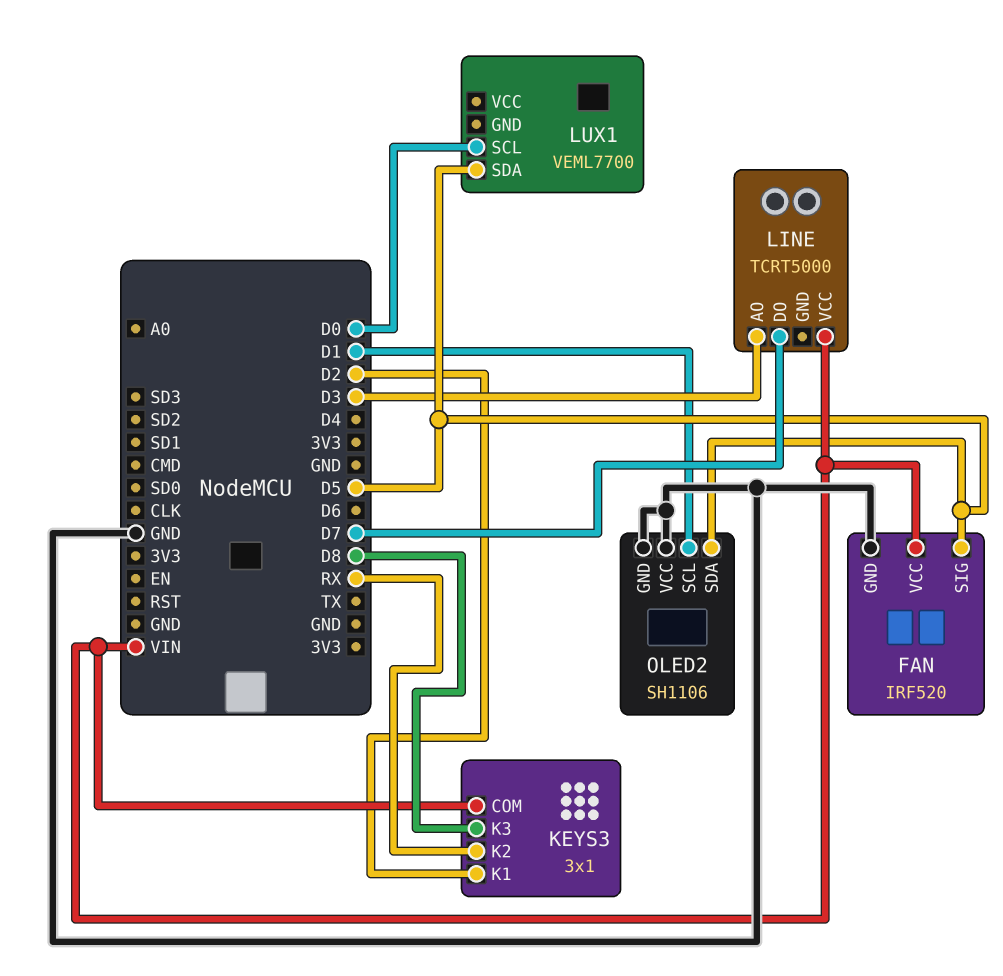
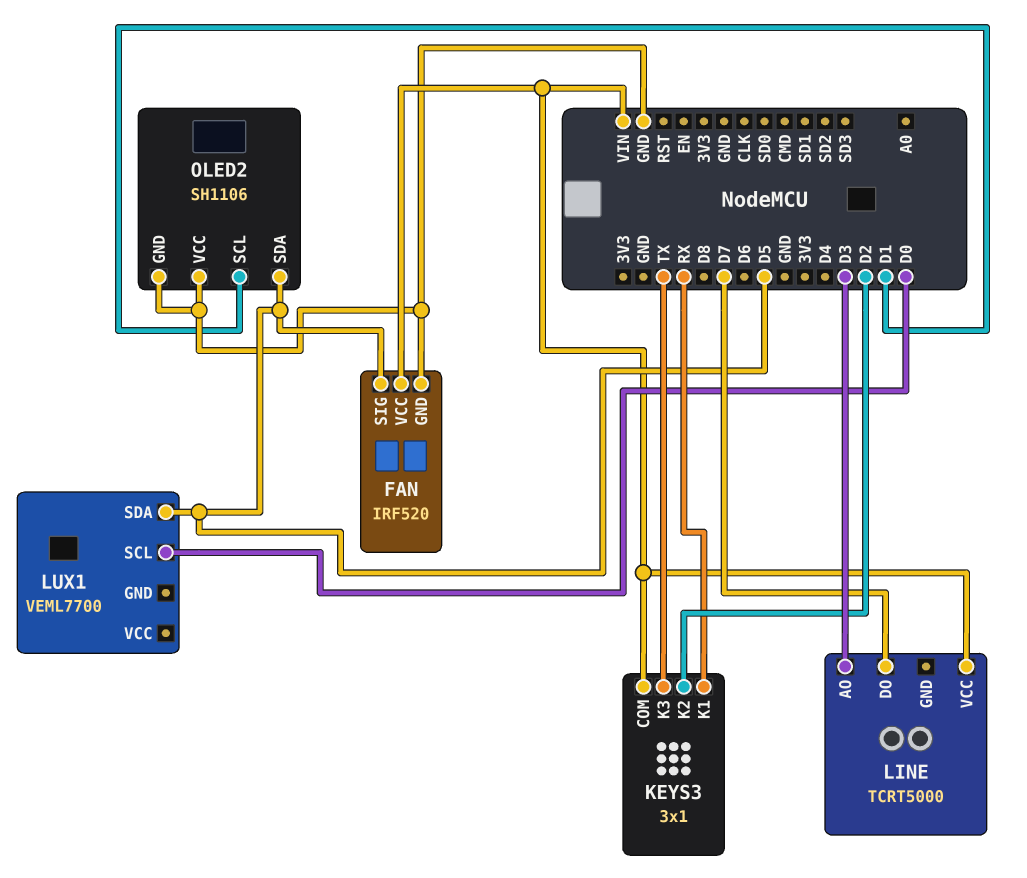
KEYS3 pin K1: D2 -> RX
KEYS3 pin K2: RX -> D2
KEYS3 pin K3: D8 -> TX

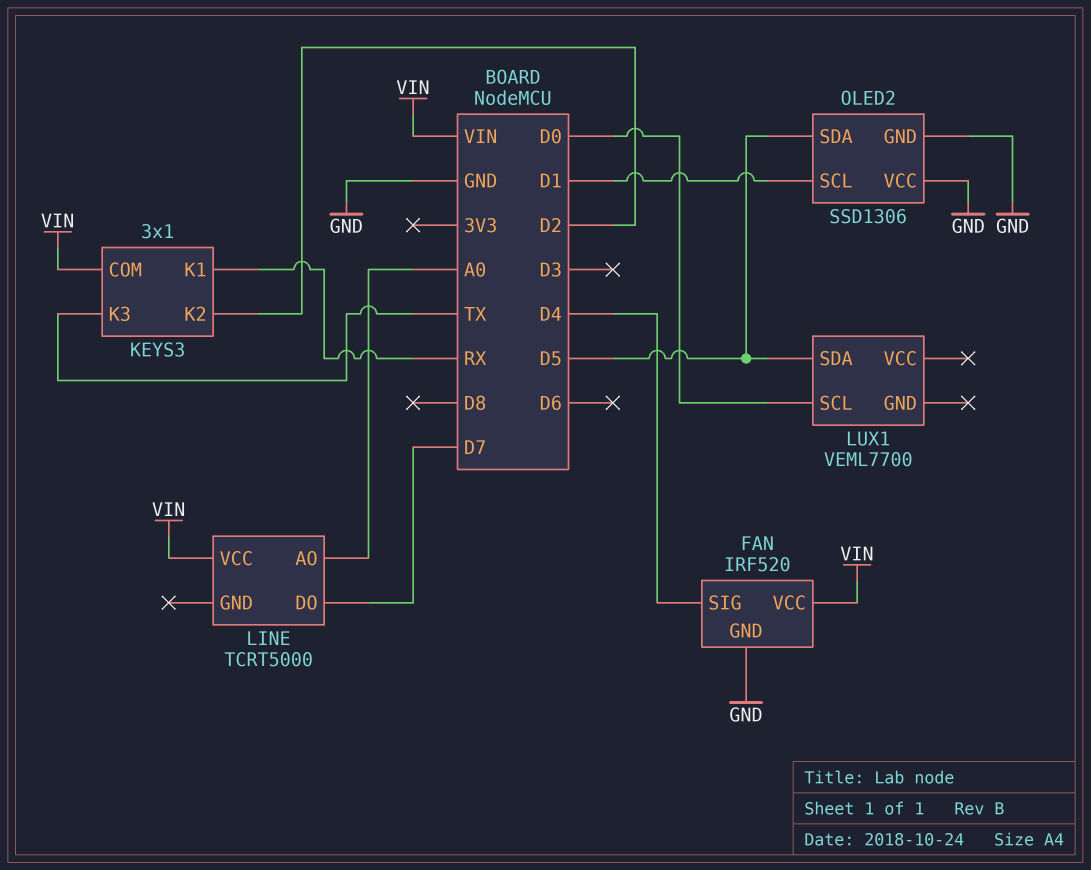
FAN pin SIG: D5 -> D4
LINE pin AO: D3 -> A0
OLED2: SH1106 -> SSD1306

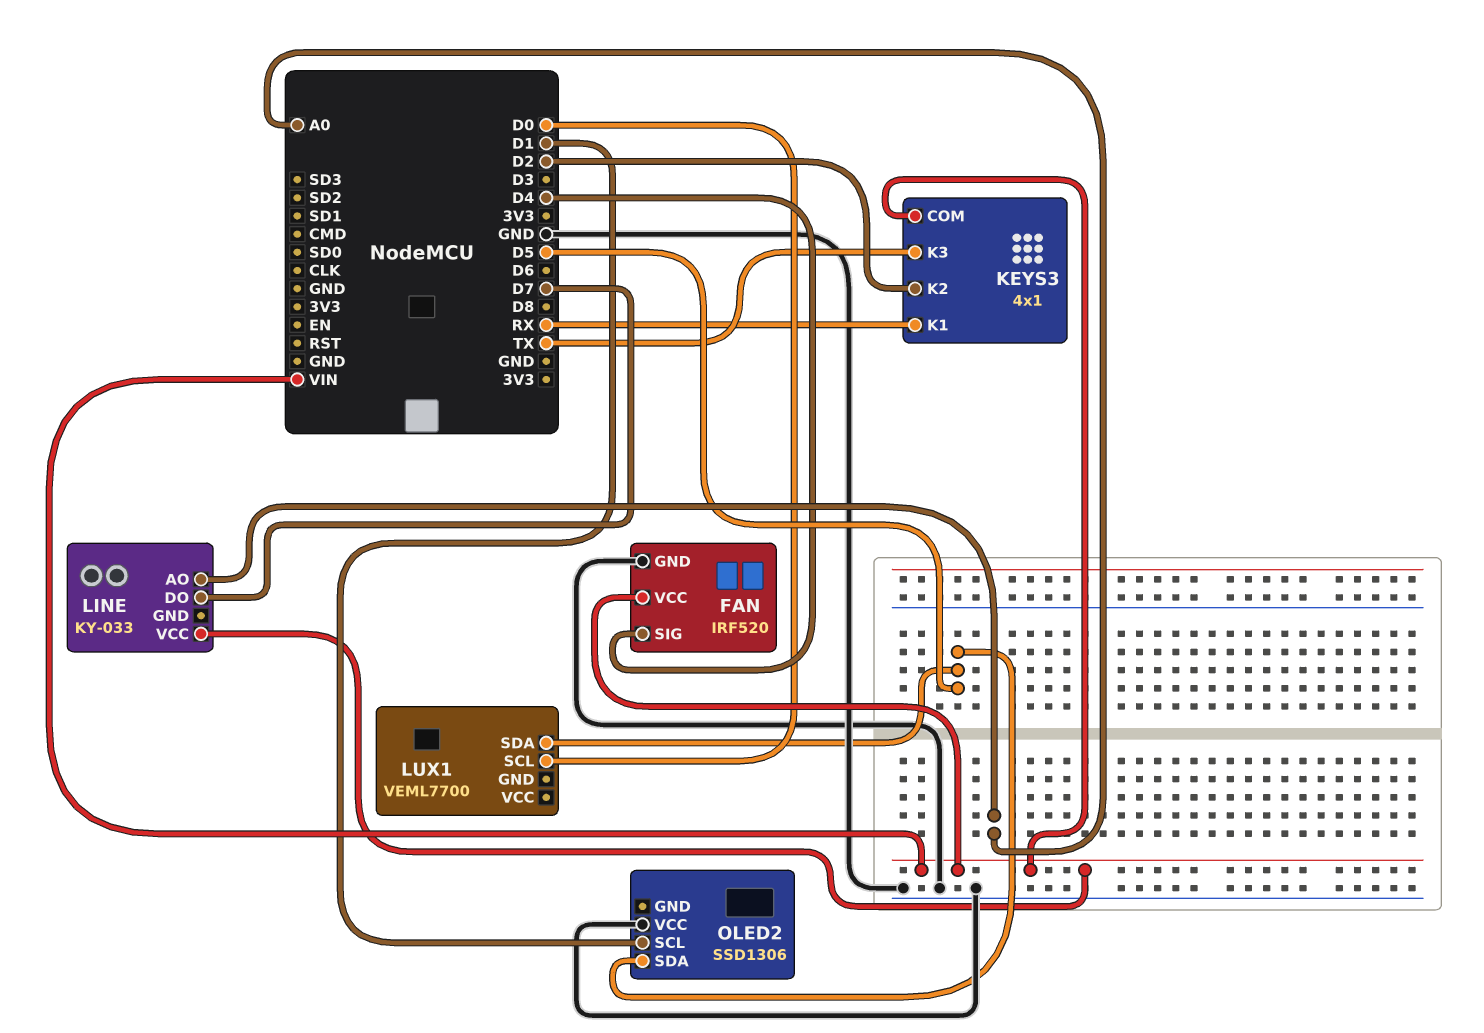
KEYS3: 3x1 -> 4x1
LINE: TCRT5000 -> KY-033
OLED2 pin GND: GND -> none

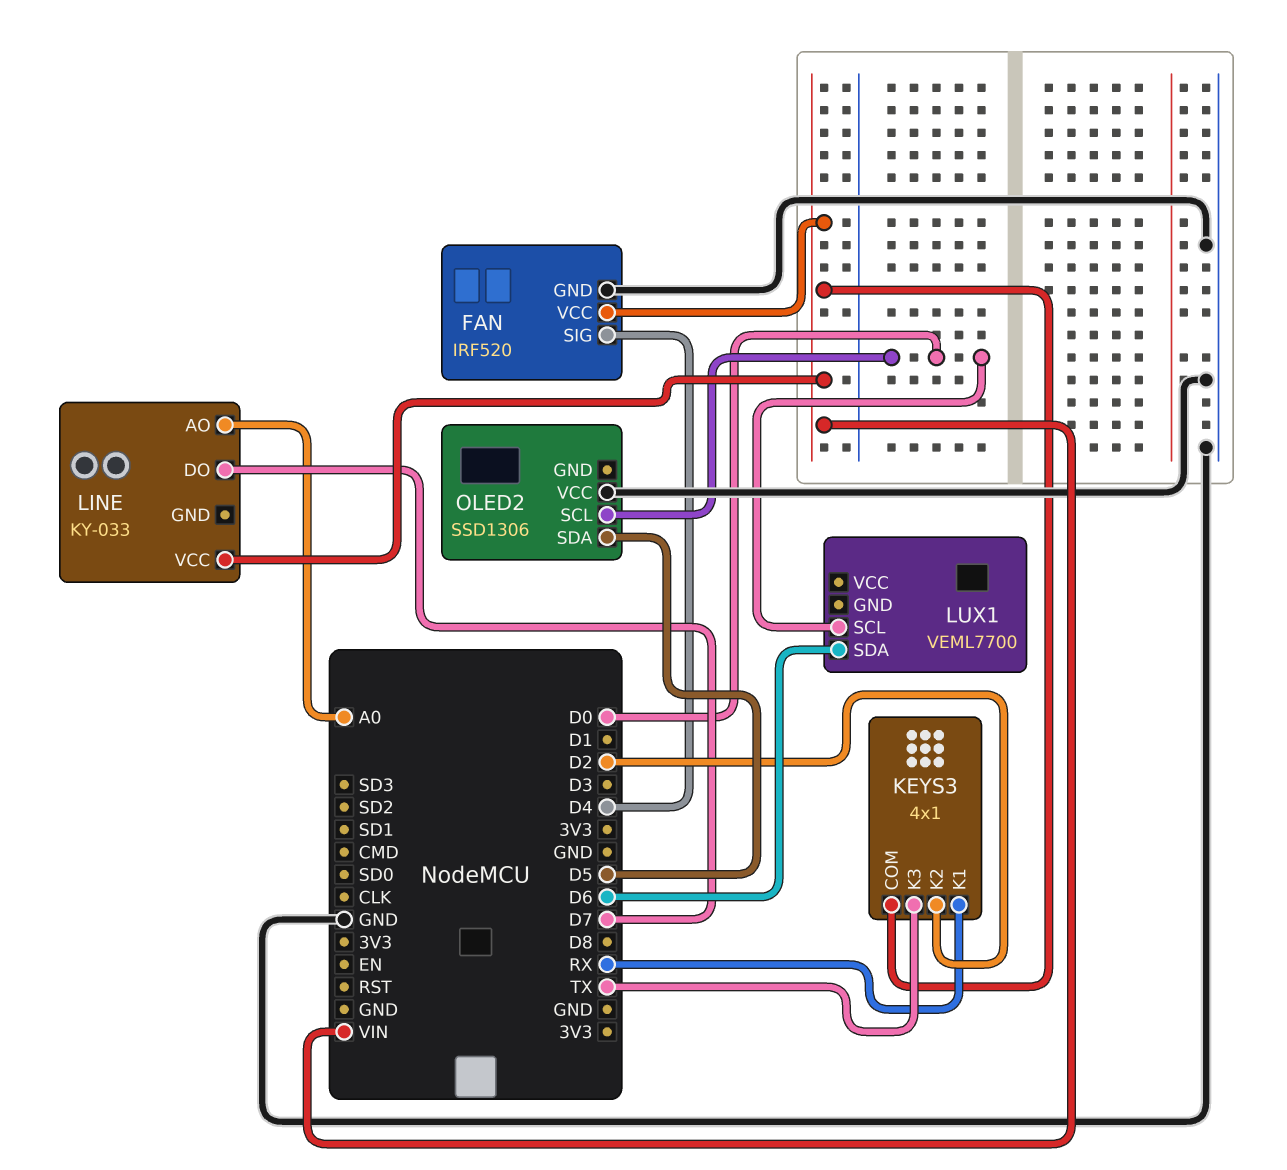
LUX1 pin SDA: D5 -> D6
OLED2 pin SCL: D1 -> D0

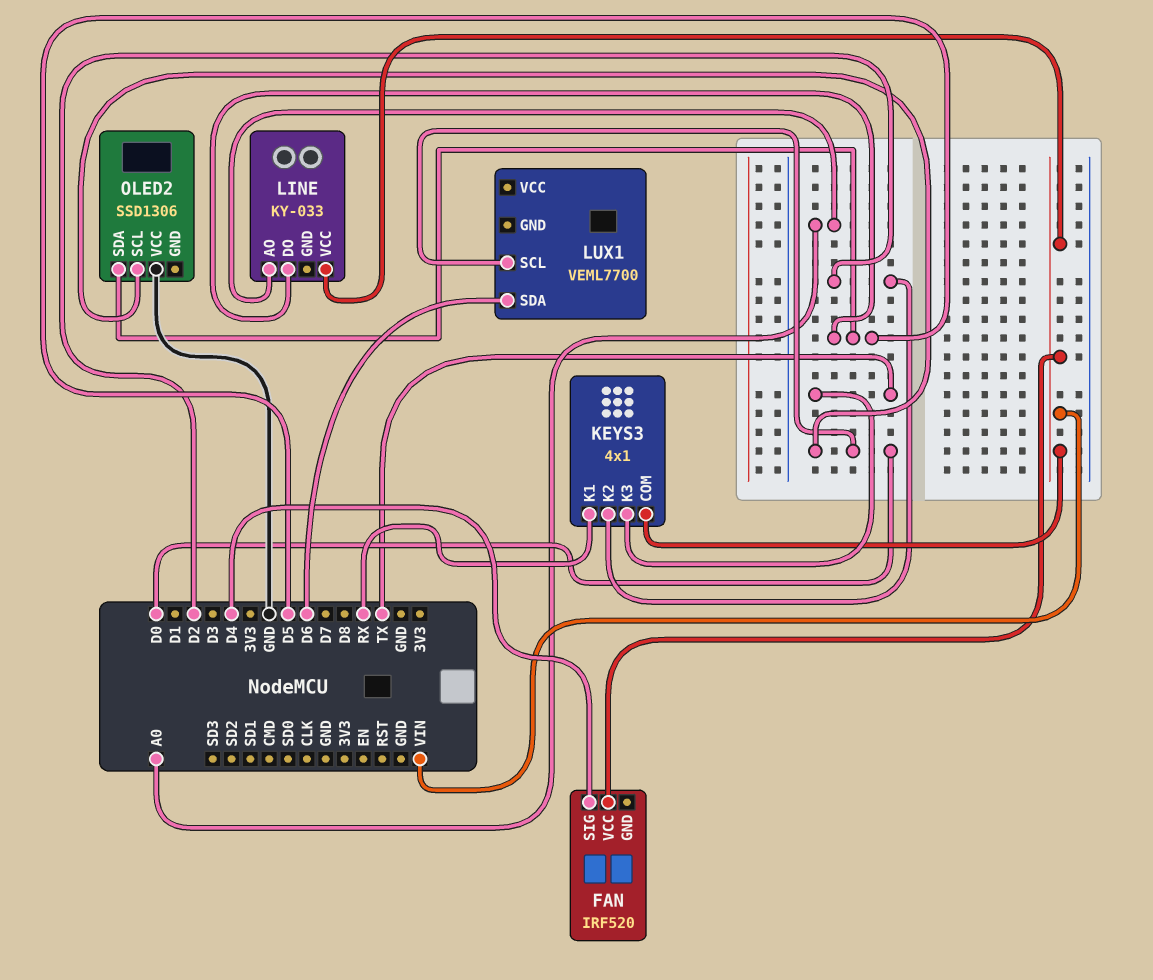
FAN pin GND: GND -> none
LINE pin DO: D7 -> D5

